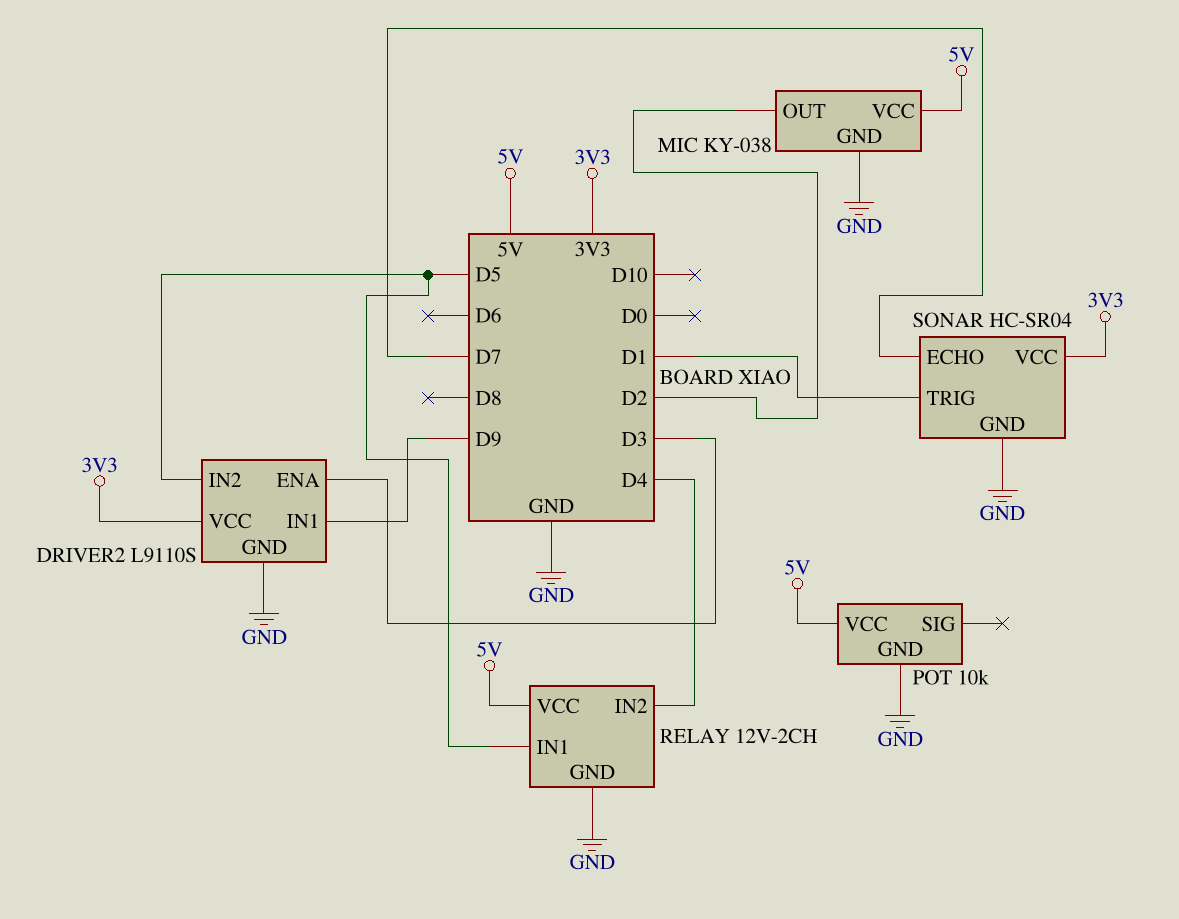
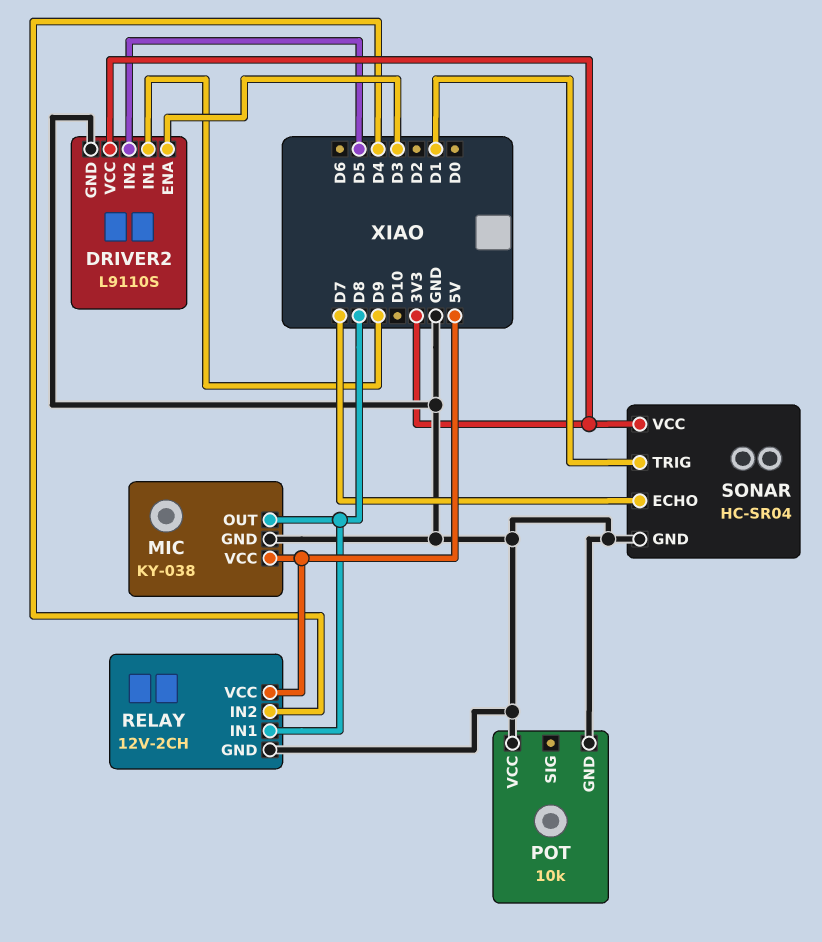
MIC pin OUT: D2 -> D8
POT pin VCC: 5V -> GND
RELAY pin IN1: D5 -> D8

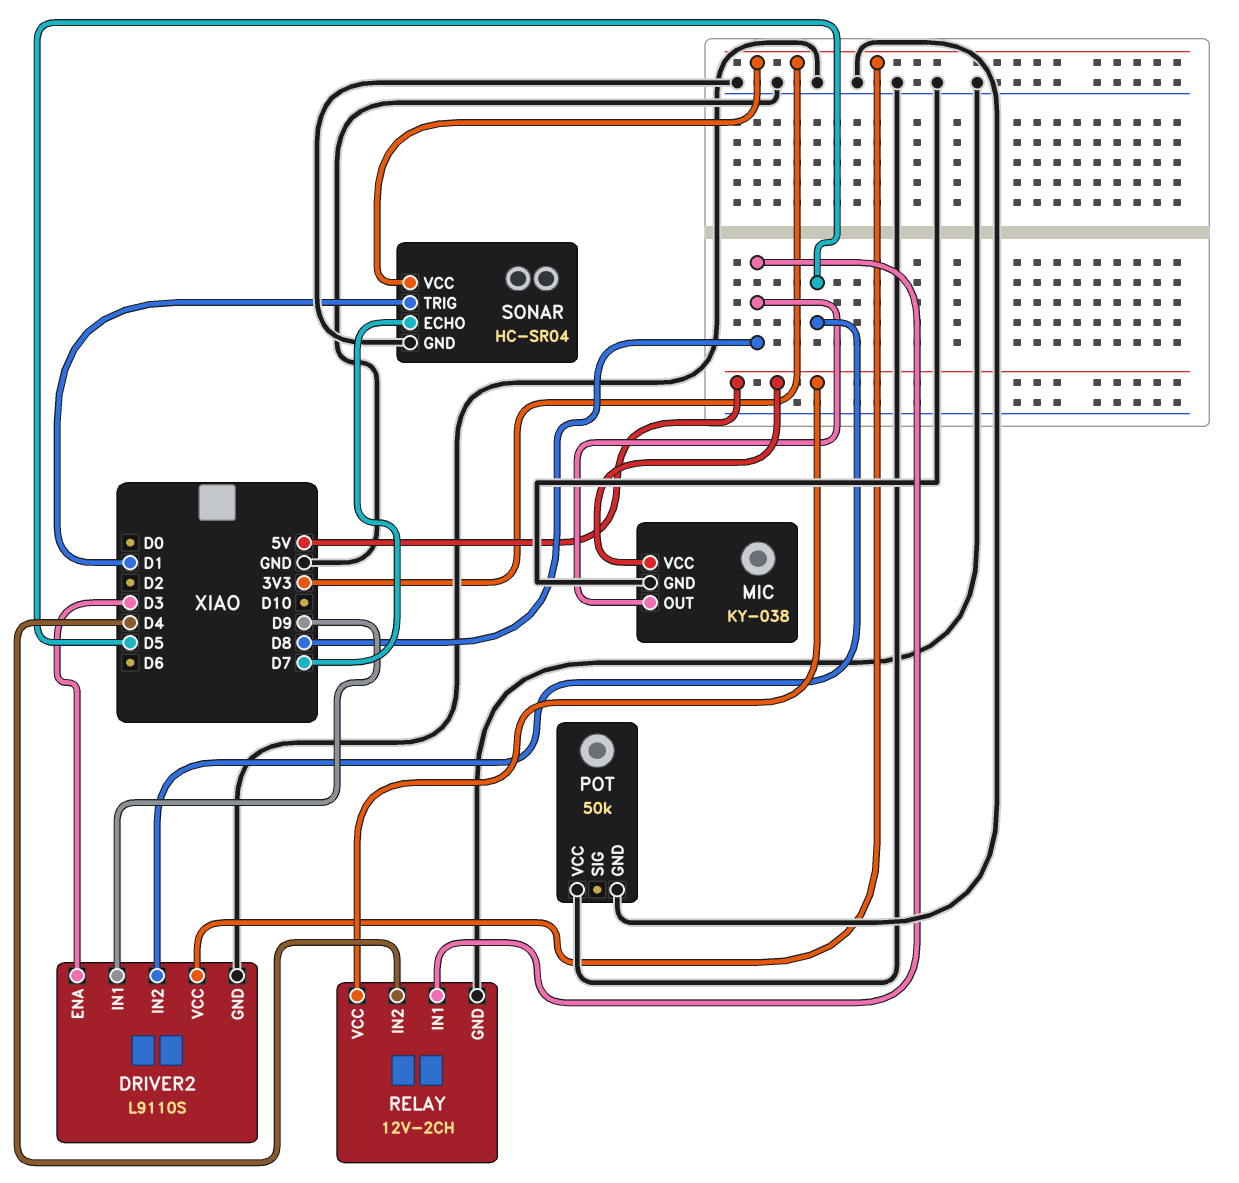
POT: 10k -> 50k

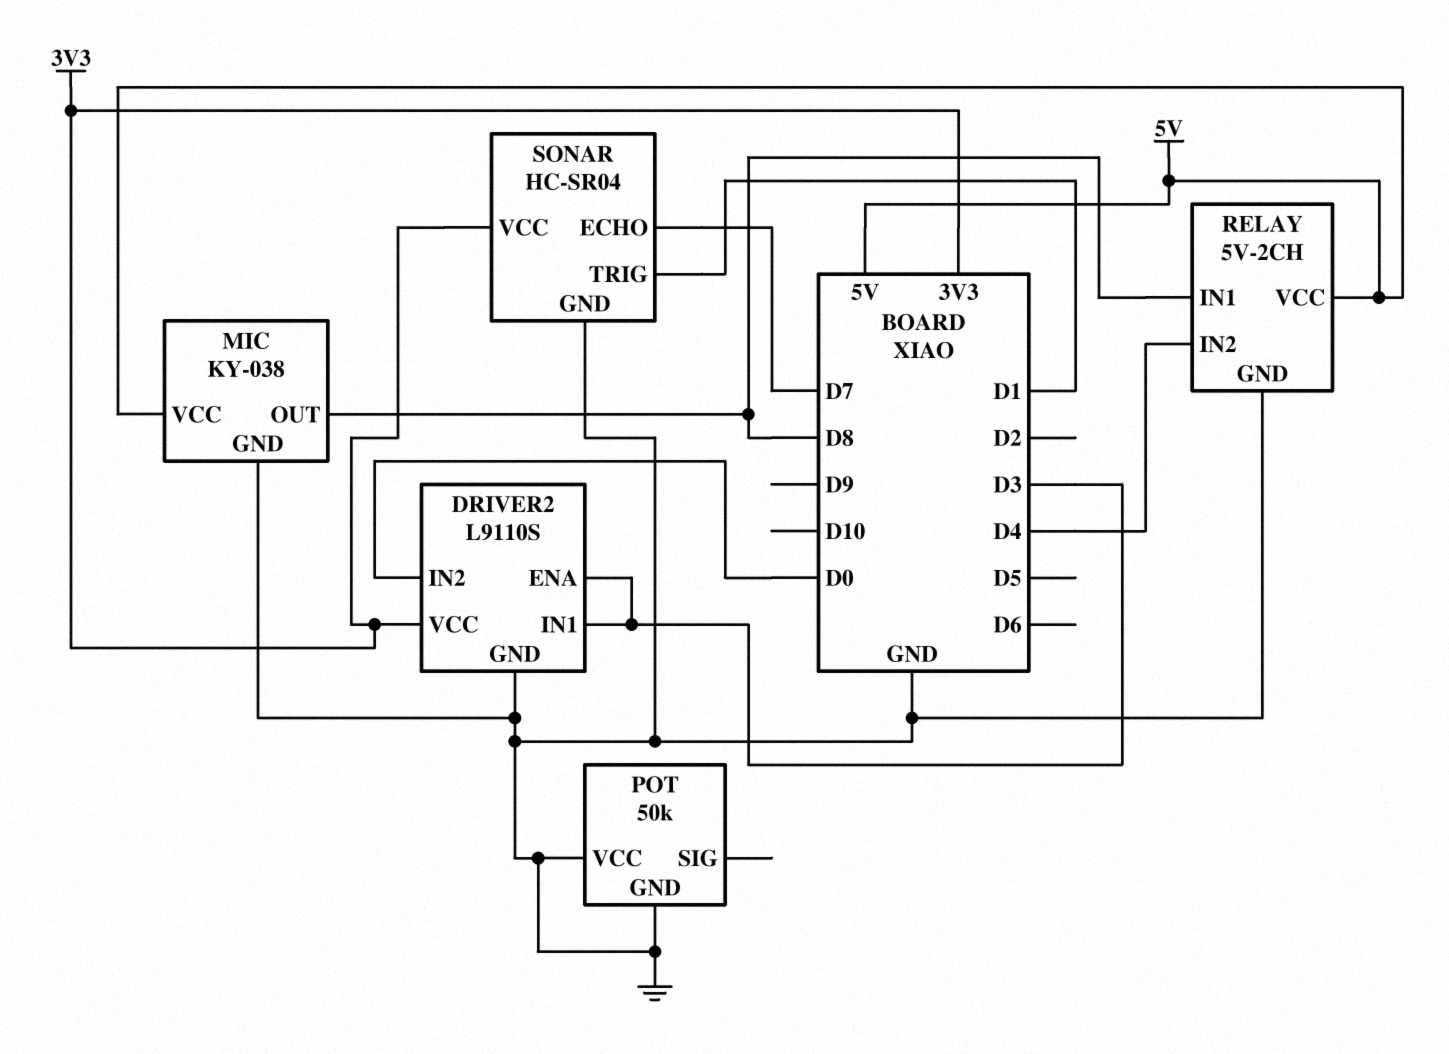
DRIVER2 pin IN1: D9 -> D3
DRIVER2 pin IN2: D5 -> D0
RELAY: 12V-2CH -> 5V-2CH

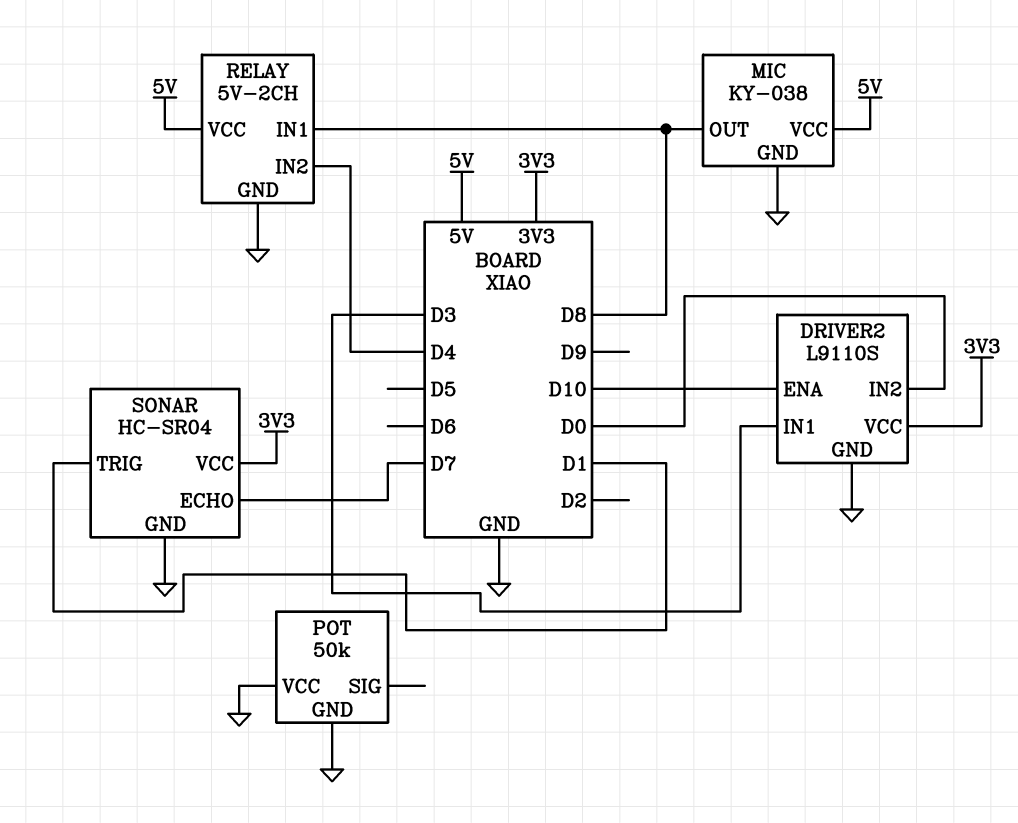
DRIVER2 pin ENA: D3 -> D10

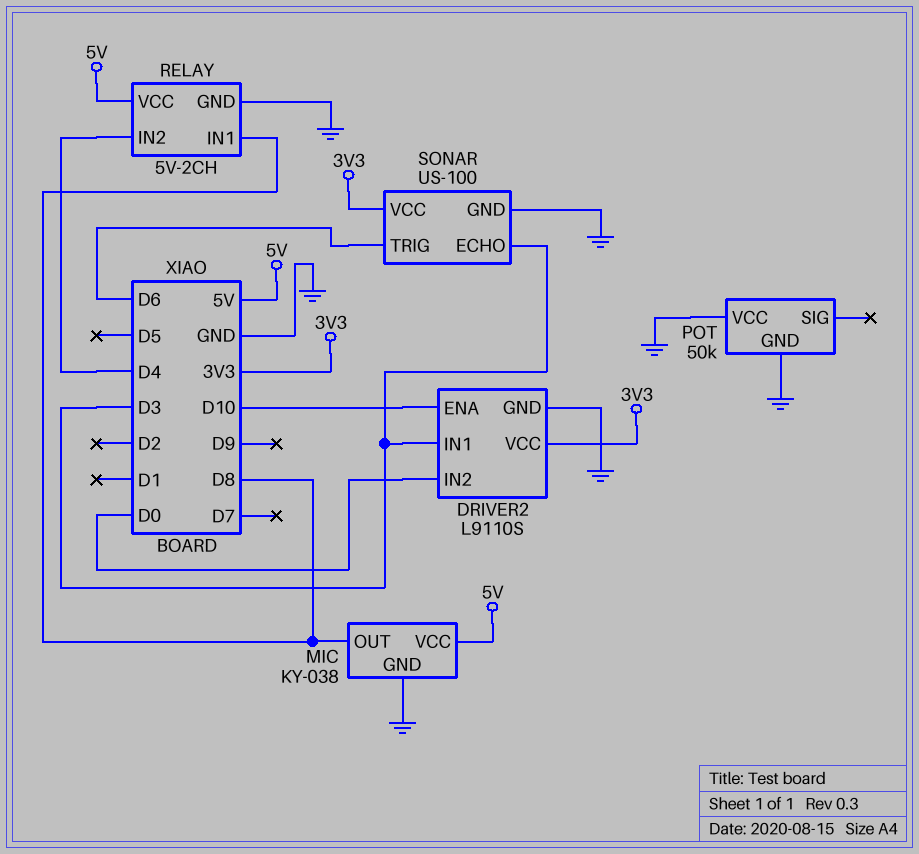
SONAR: HC-SR04 -> US-100
SONAR pin ECHO: D7 -> D3
SONAR pin TRIG: D1 -> D6

